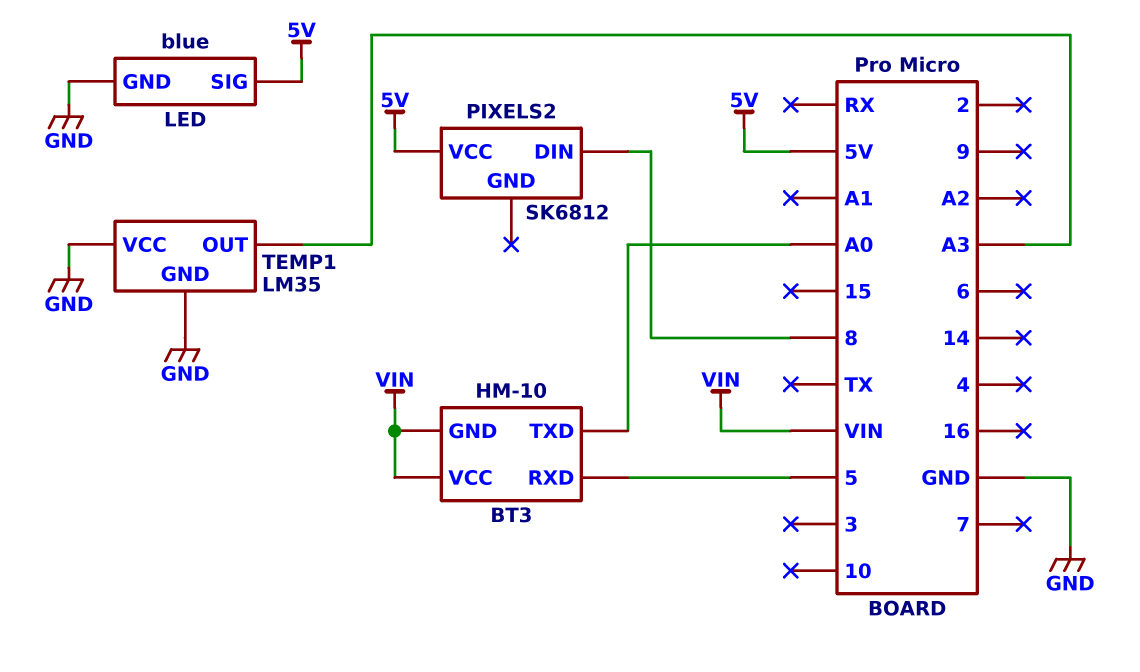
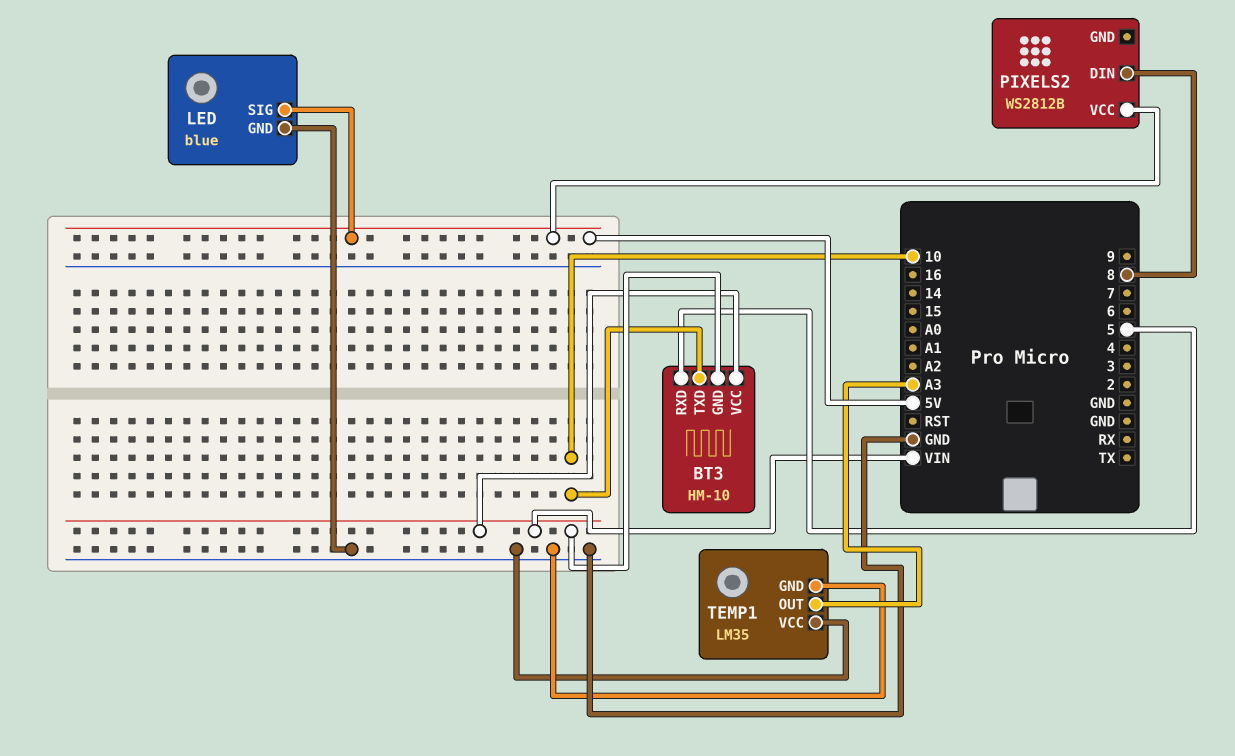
BT3 pin TXD: A0 -> 10
PIXELS2: SK6812 -> WS2812B

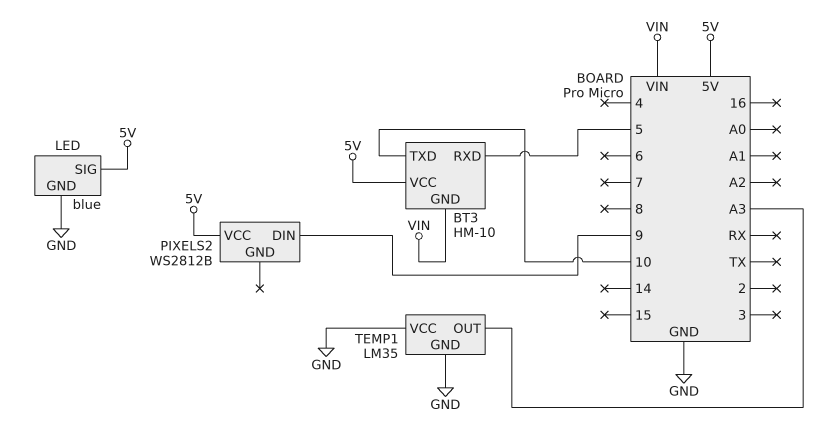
BT3 pin VCC: VIN -> 5V
PIXELS2 pin DIN: 8 -> 9

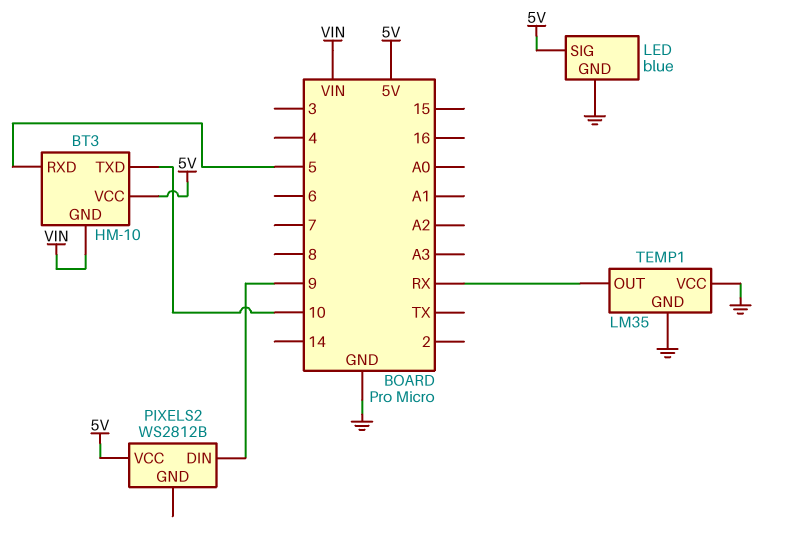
TEMP1 pin OUT: A3 -> RX

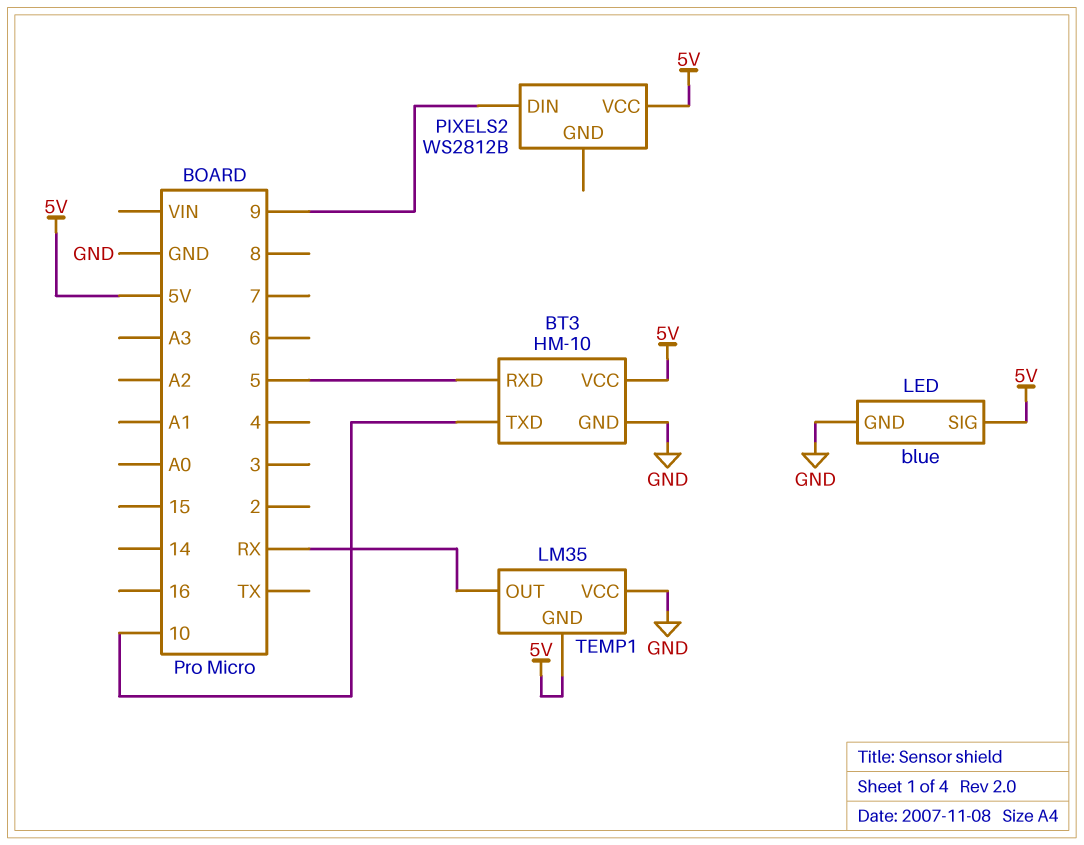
BT3 pin GND: VIN -> GND
TEMP1 pin GND: GND -> 5V

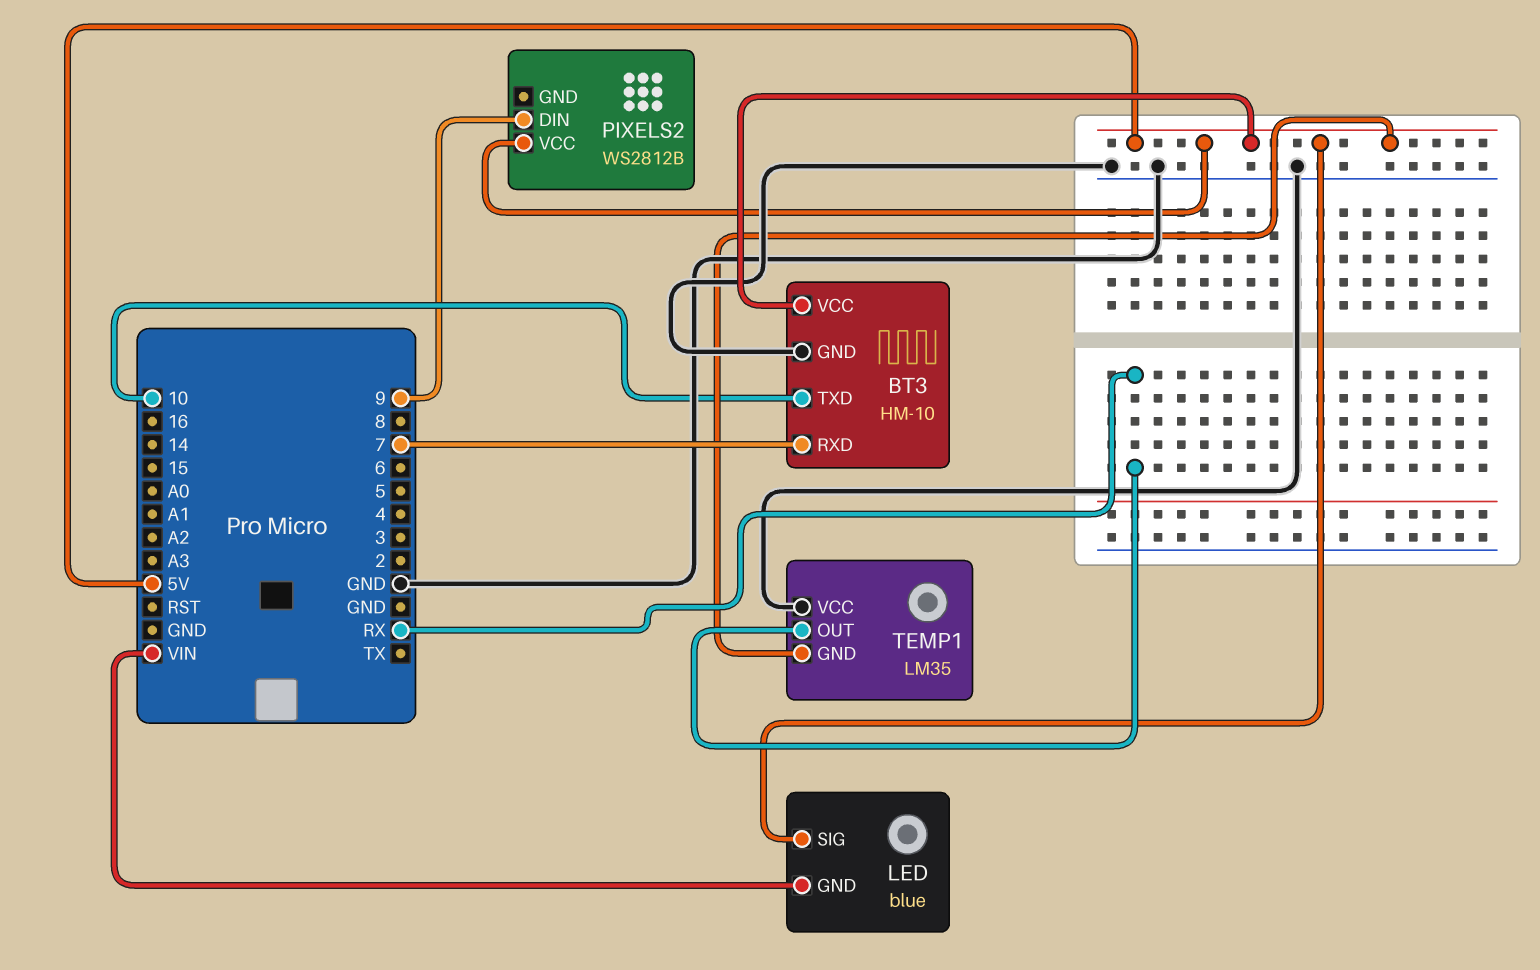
BT3 pin RXD: 5 -> 7
LED pin GND: GND -> VIN

